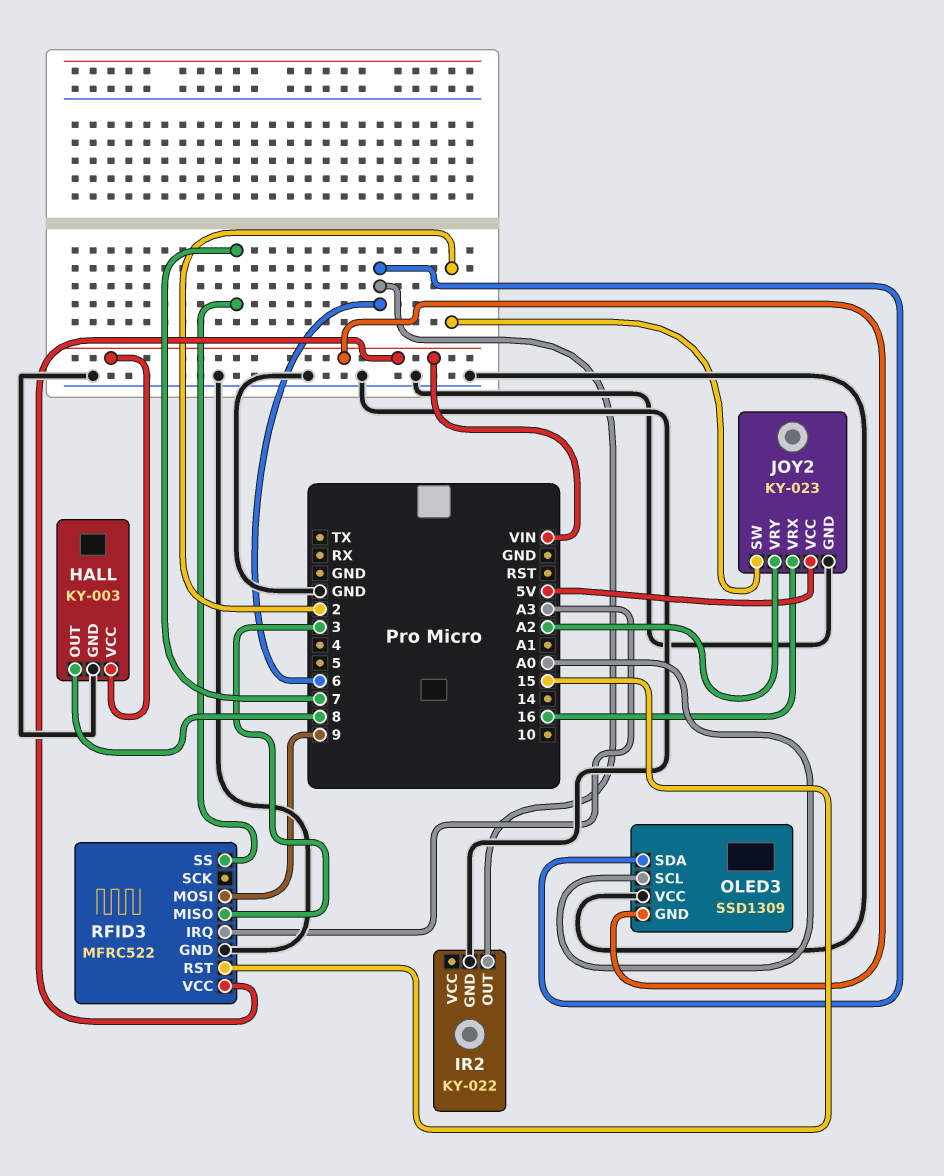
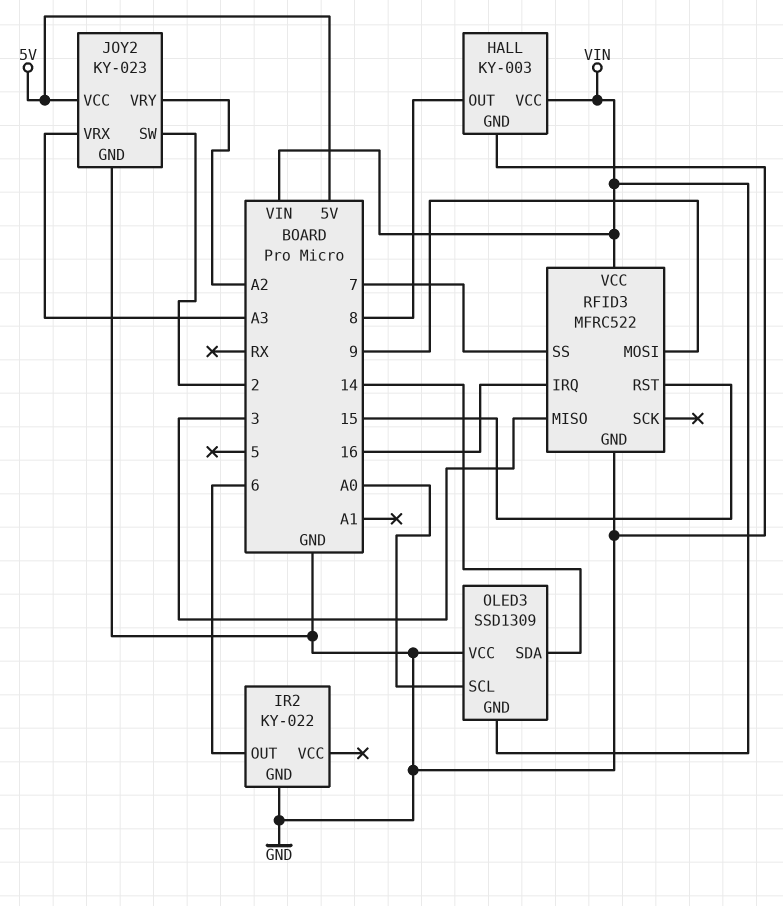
JOY2 pin VRX: 16 -> A3
OLED3 pin SDA: 6 -> 14
RFID3 pin IRQ: A3 -> 16

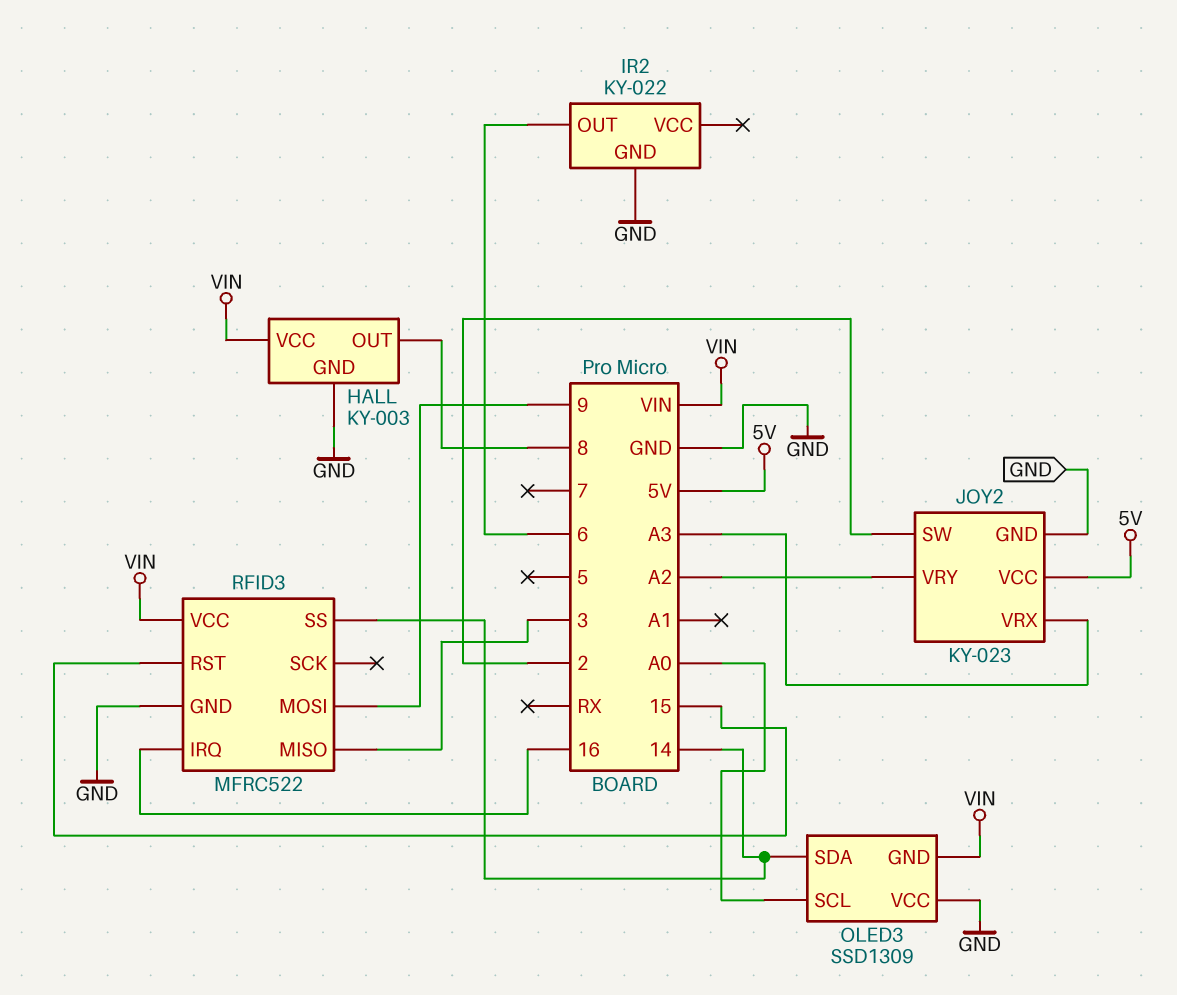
RFID3 pin SS: 7 -> 14

